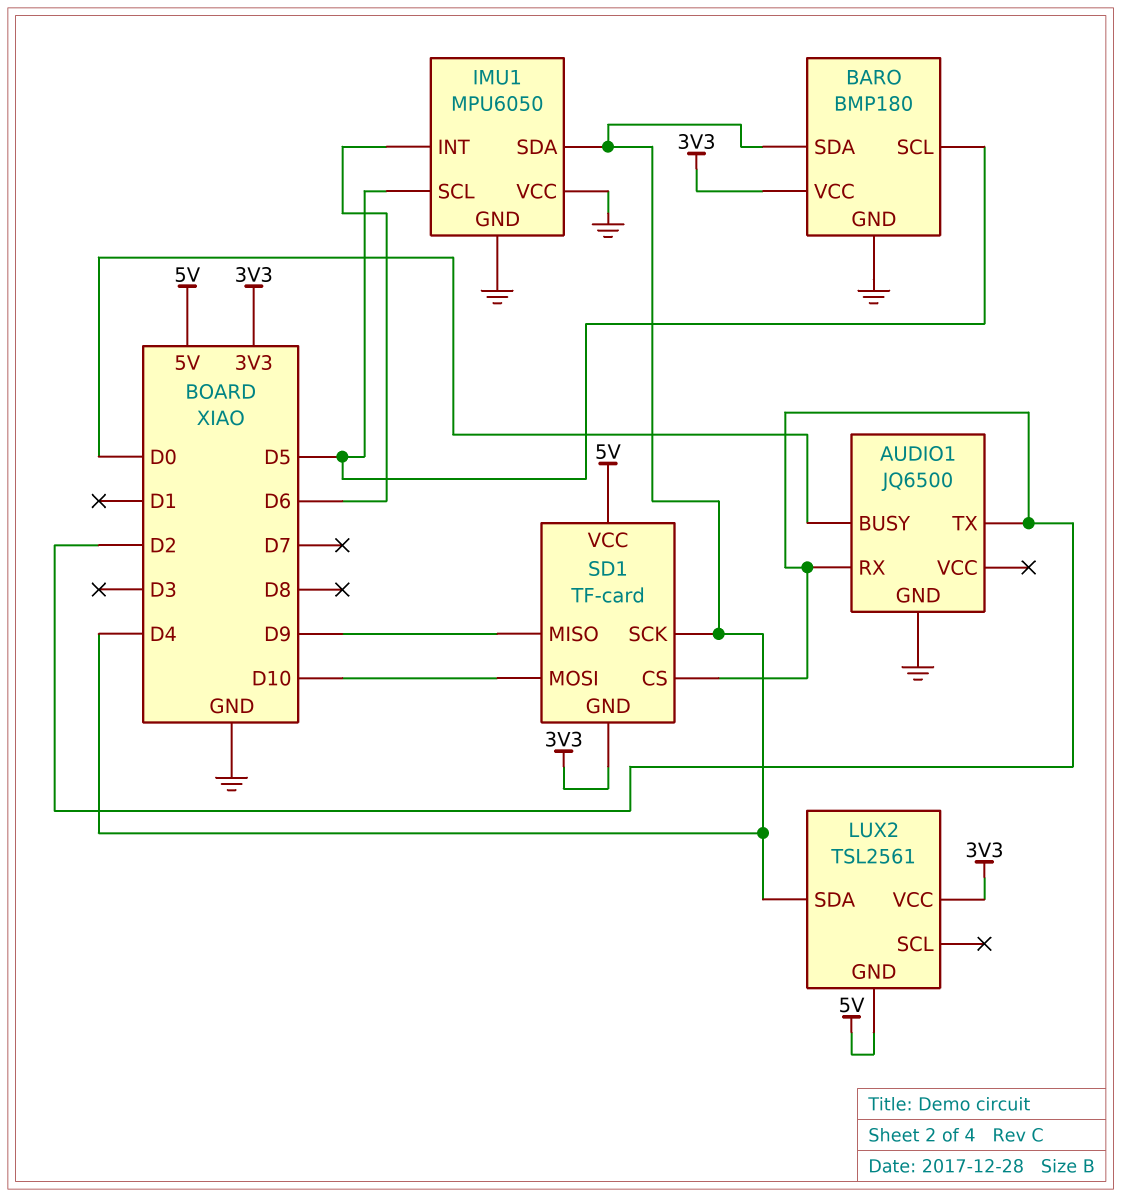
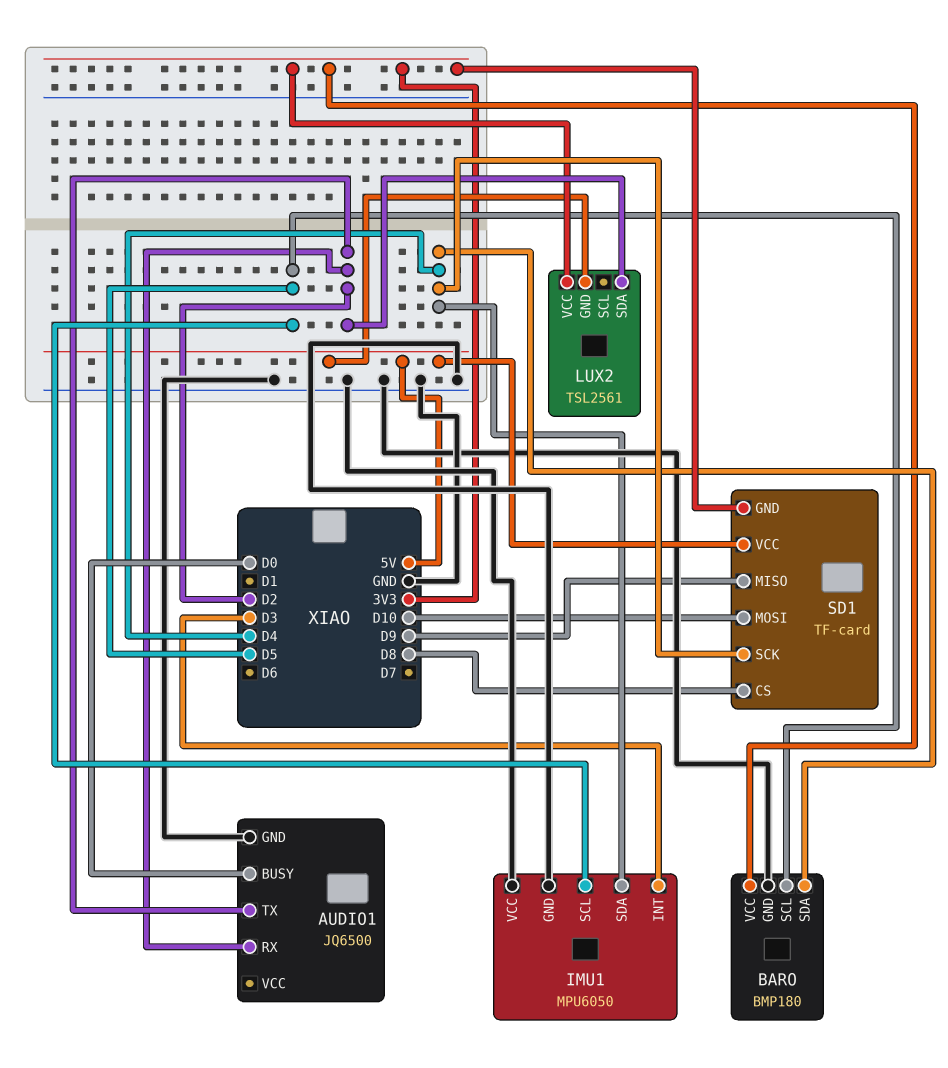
IMU1 pin INT: D6 -> D3
LUX2 pin SDA: D4 -> D2
SD1 pin CS: D2 -> D8

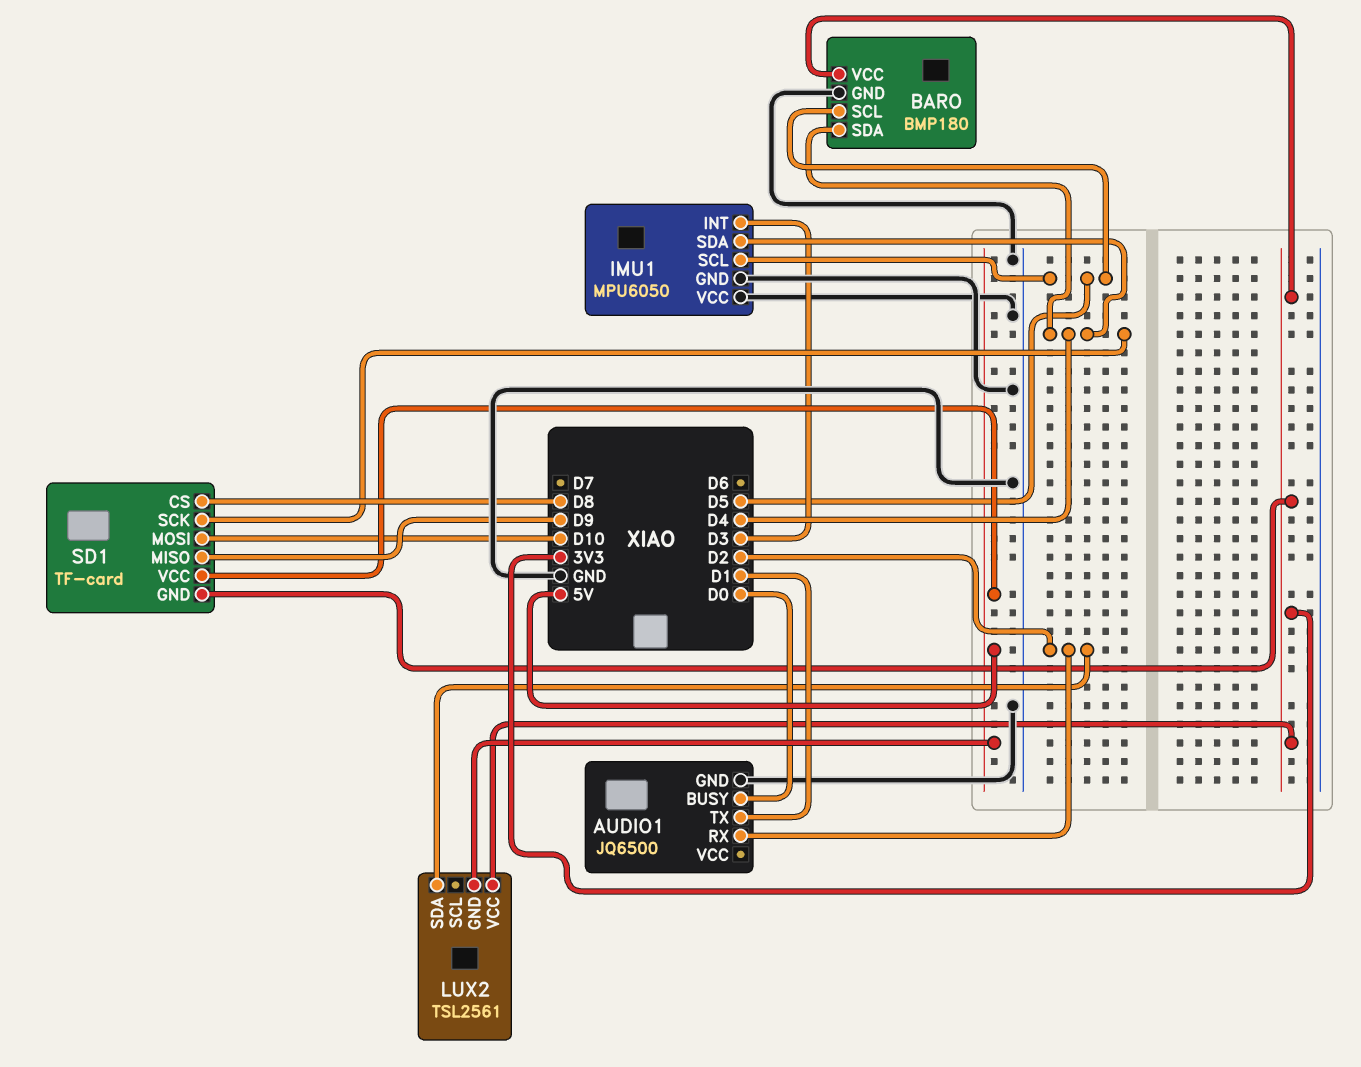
AUDIO1 pin TX: D2 -> D1

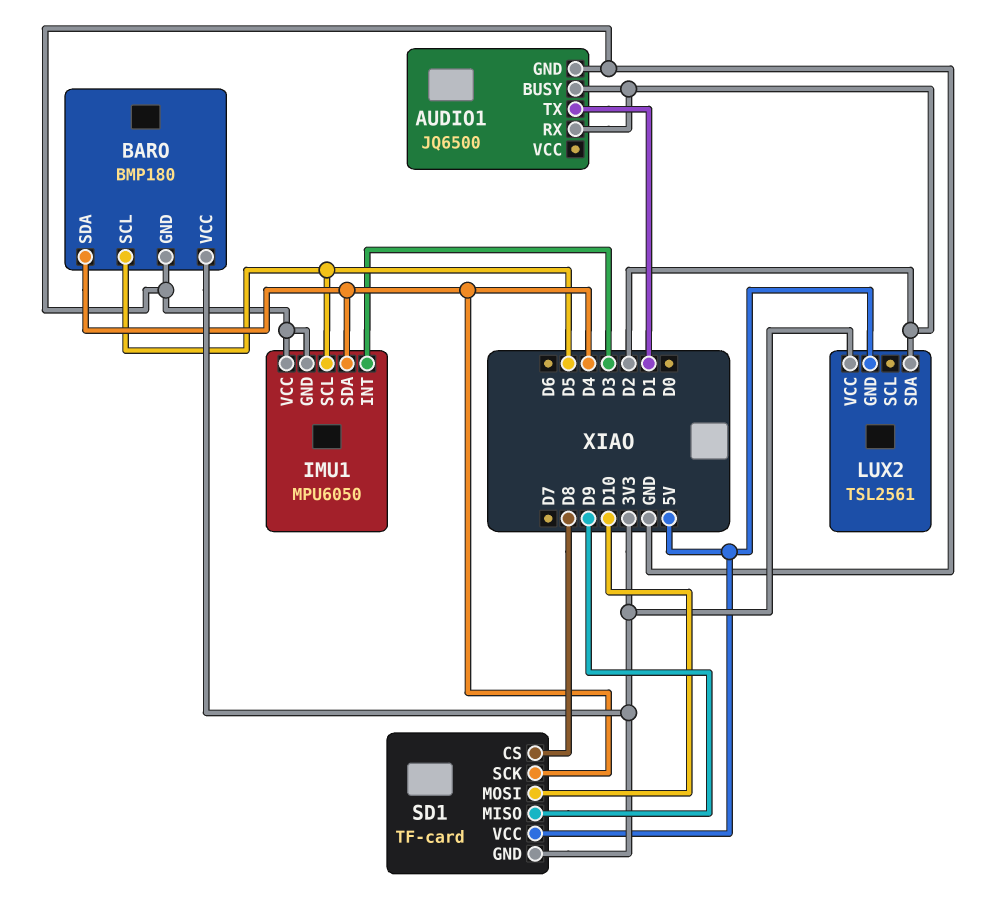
AUDIO1 pin BUSY: D0 -> D2

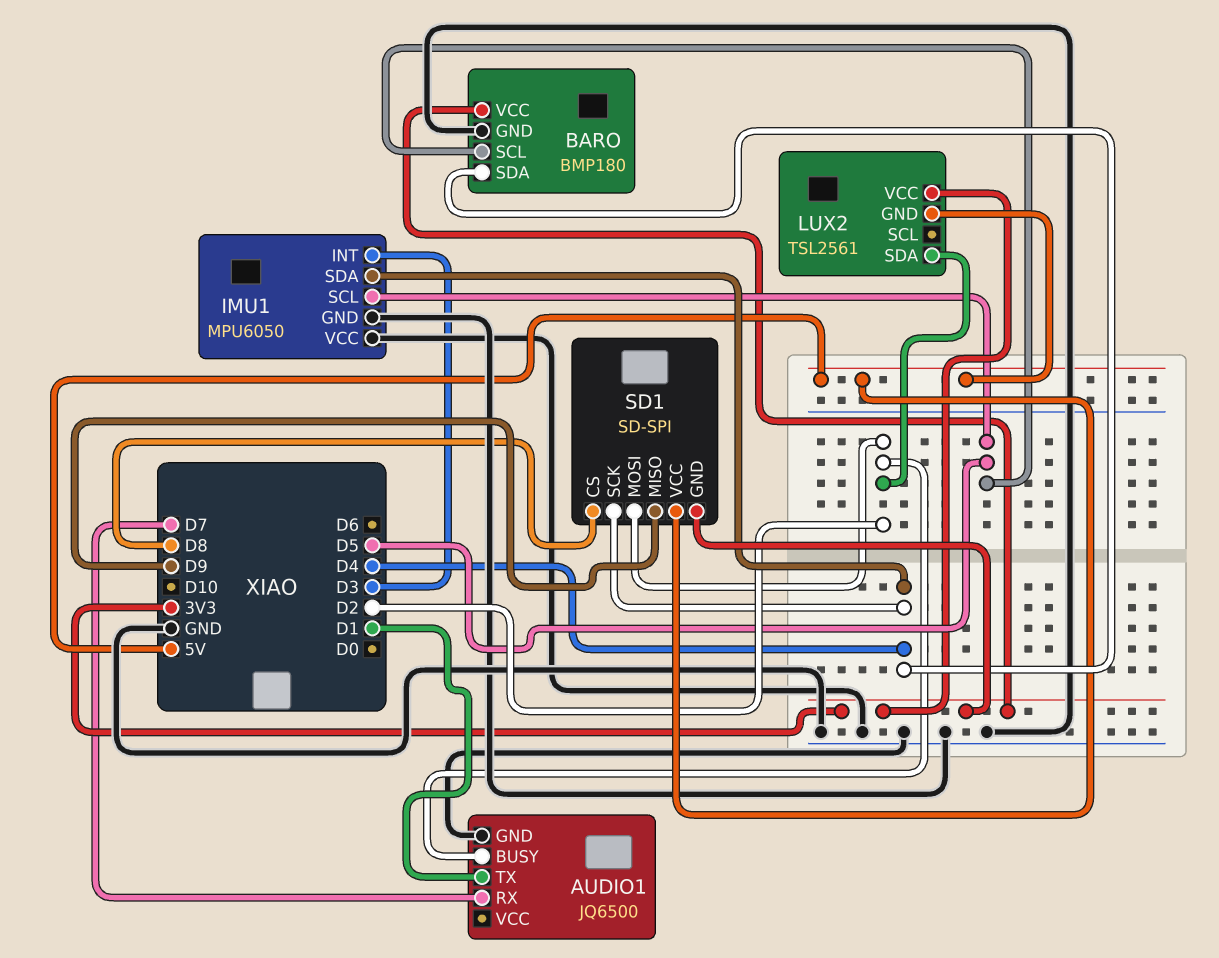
AUDIO1 pin RX: D2 -> D7
SD1: TF-card -> SD-SPI
SD1 pin MOSI: D10 -> D2

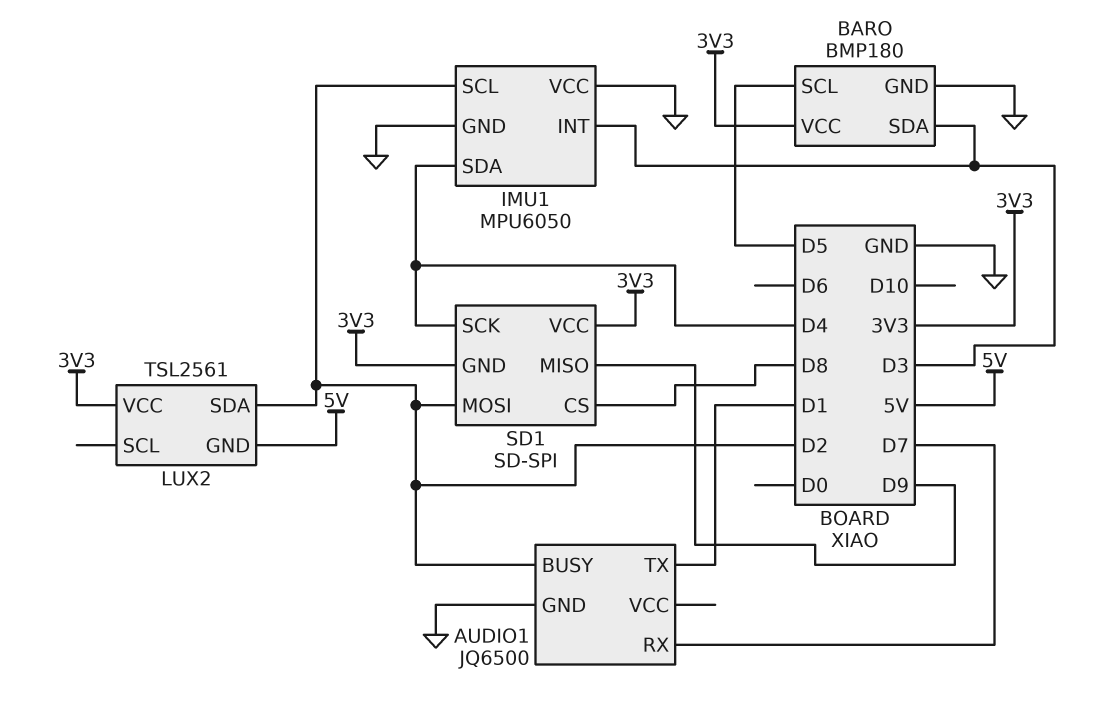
BARO pin SDA: D4 -> D3
IMU1 pin SCL: D5 -> D2
SD1 pin VCC: 5V -> 3V3

